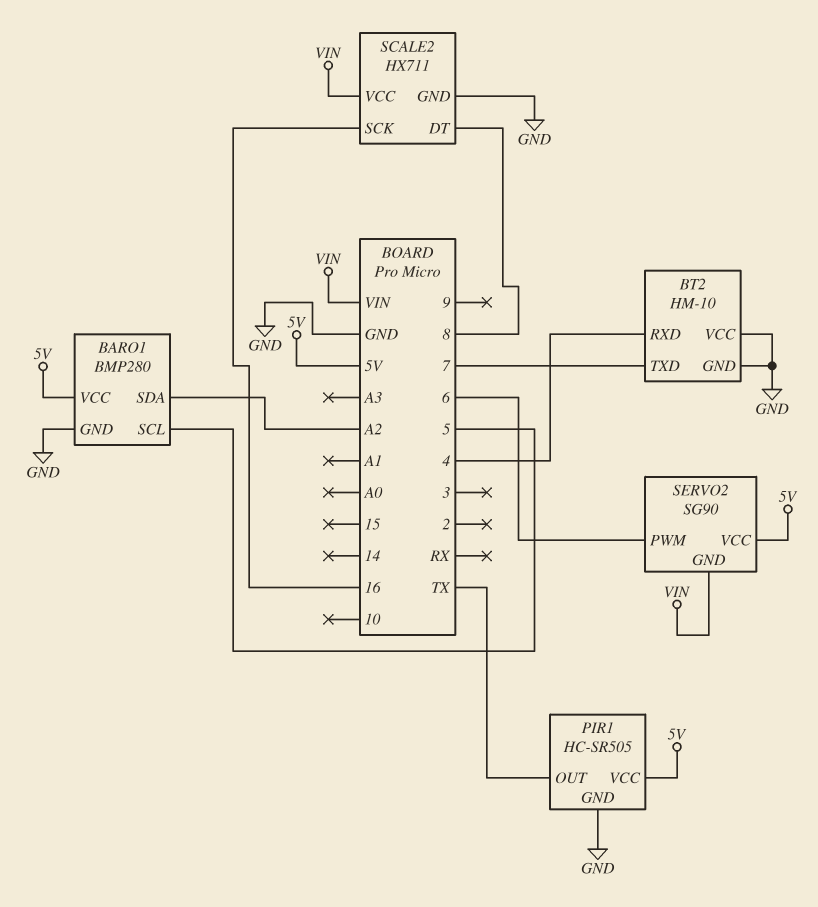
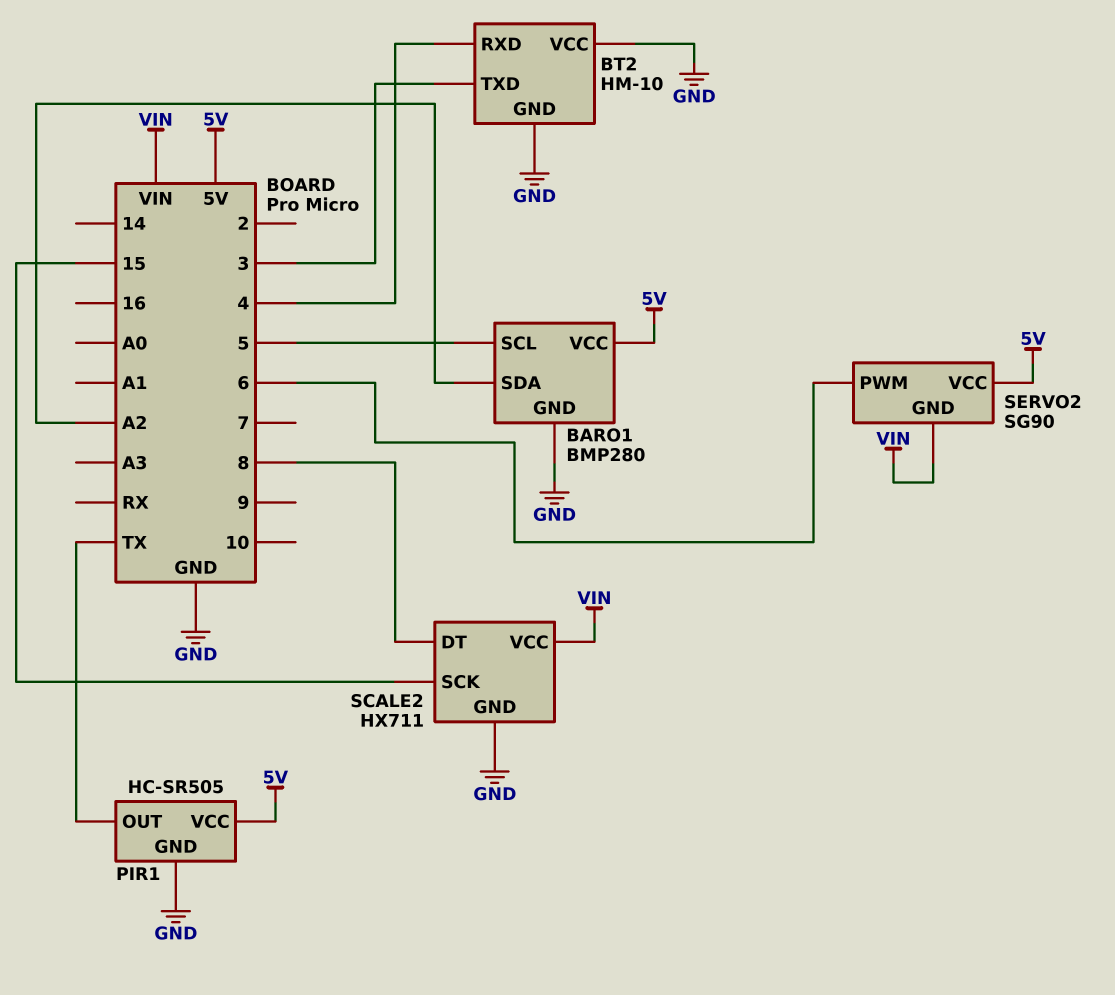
BT2 pin TXD: 7 -> 3
SCALE2 pin SCK: 16 -> 15

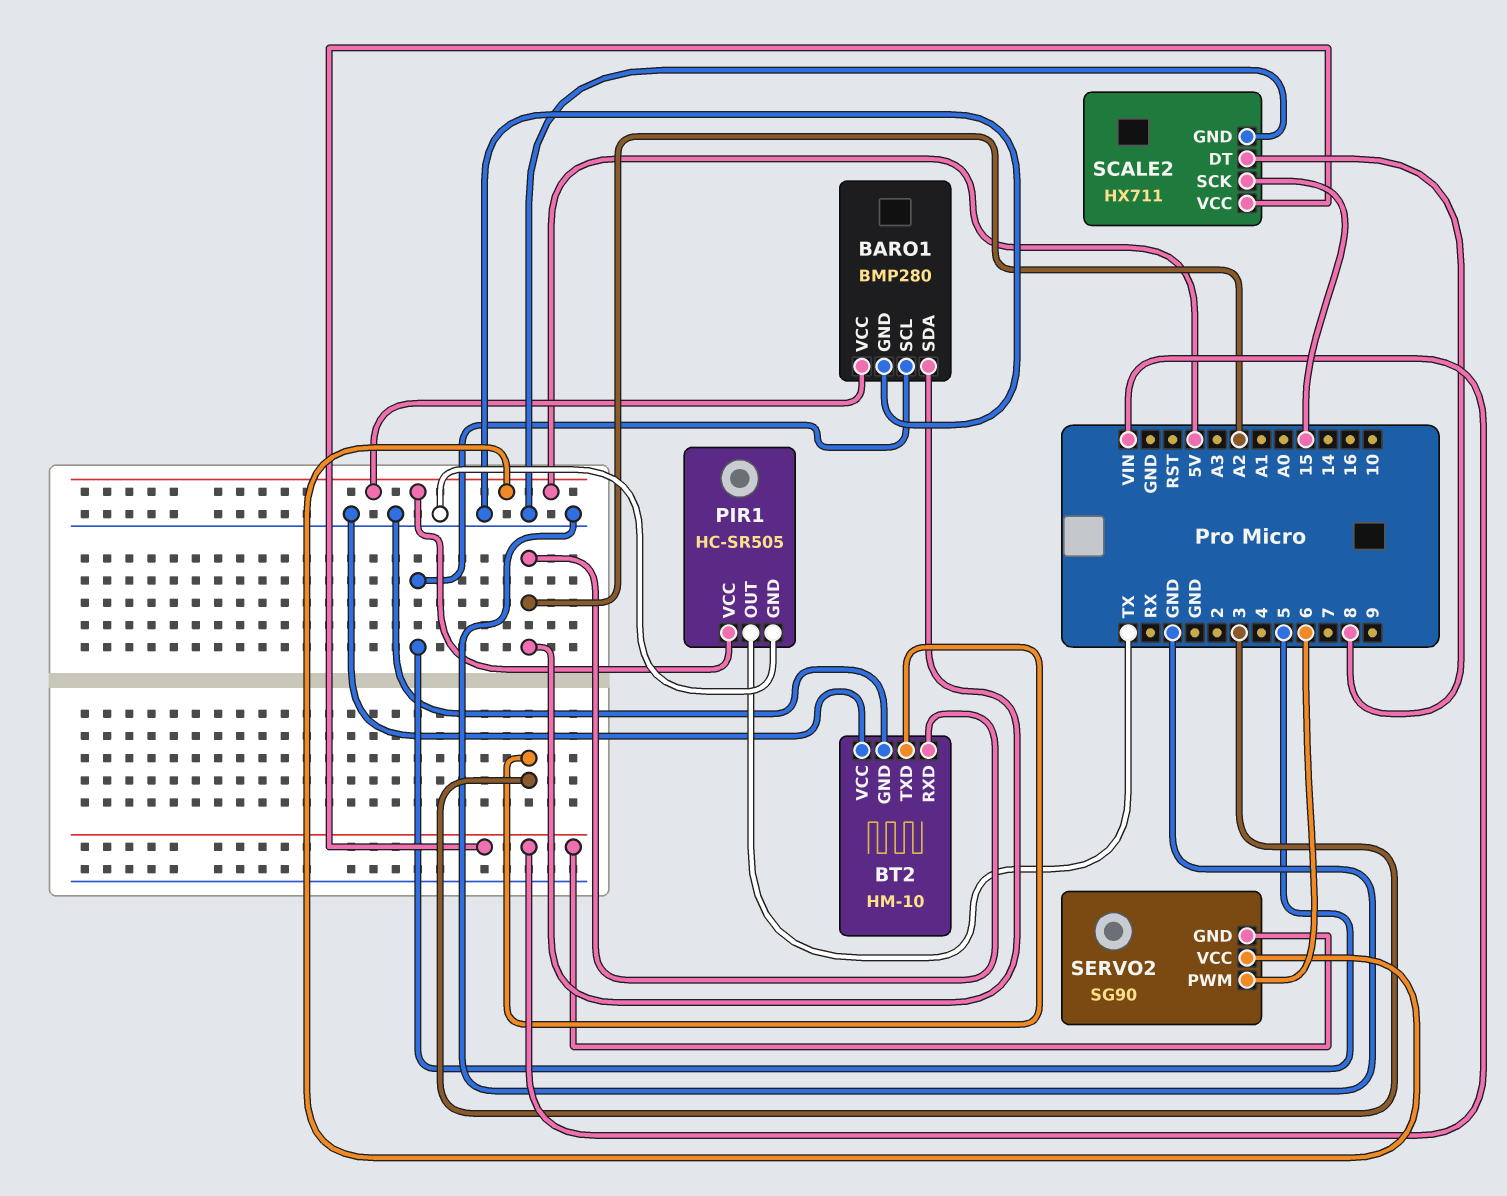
BT2 pin RXD: 4 -> A2

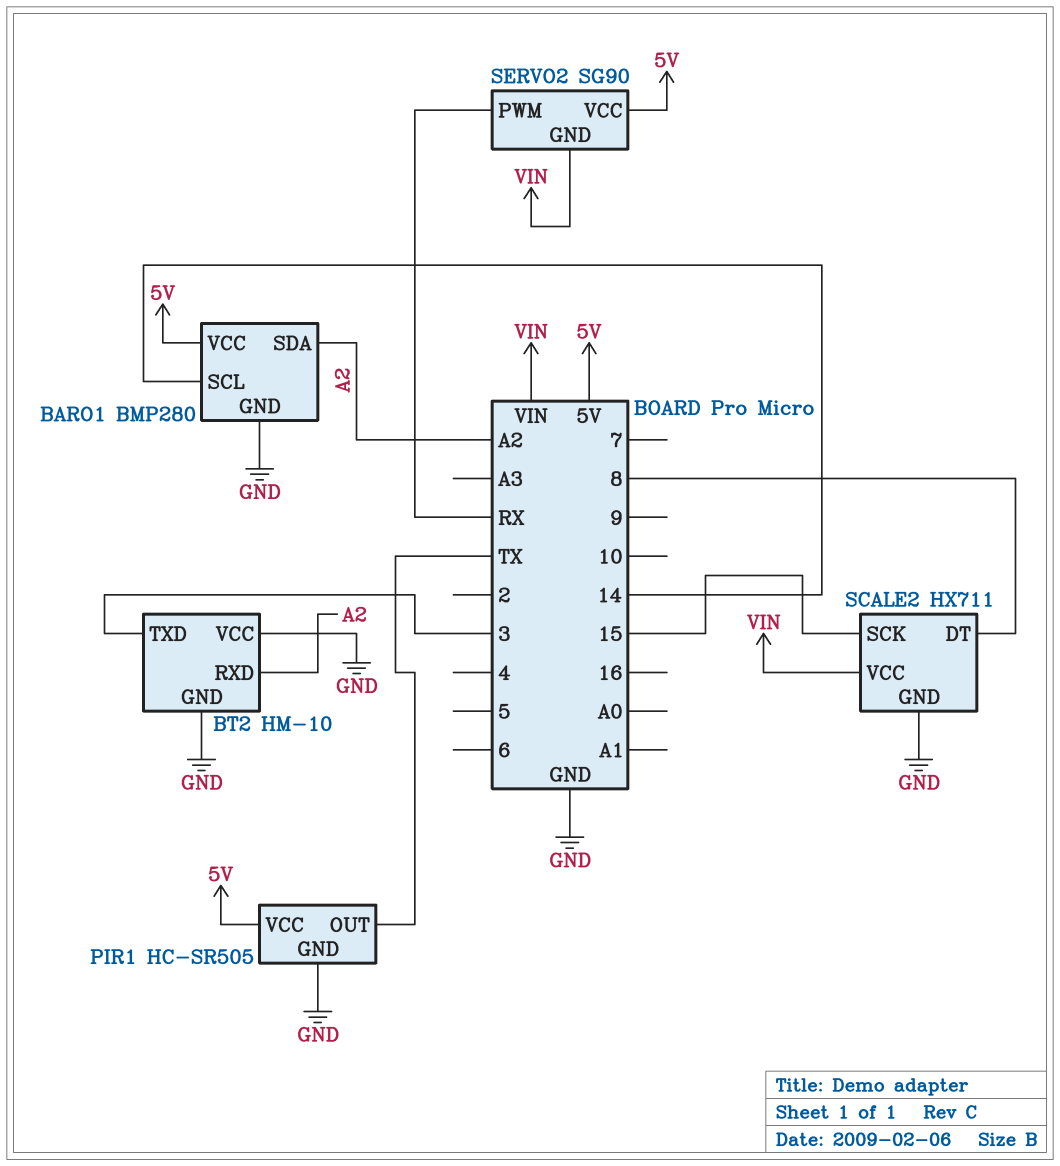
BARO1 pin SCL: 5 -> 14
SERVO2 pin PWM: 6 -> RX

